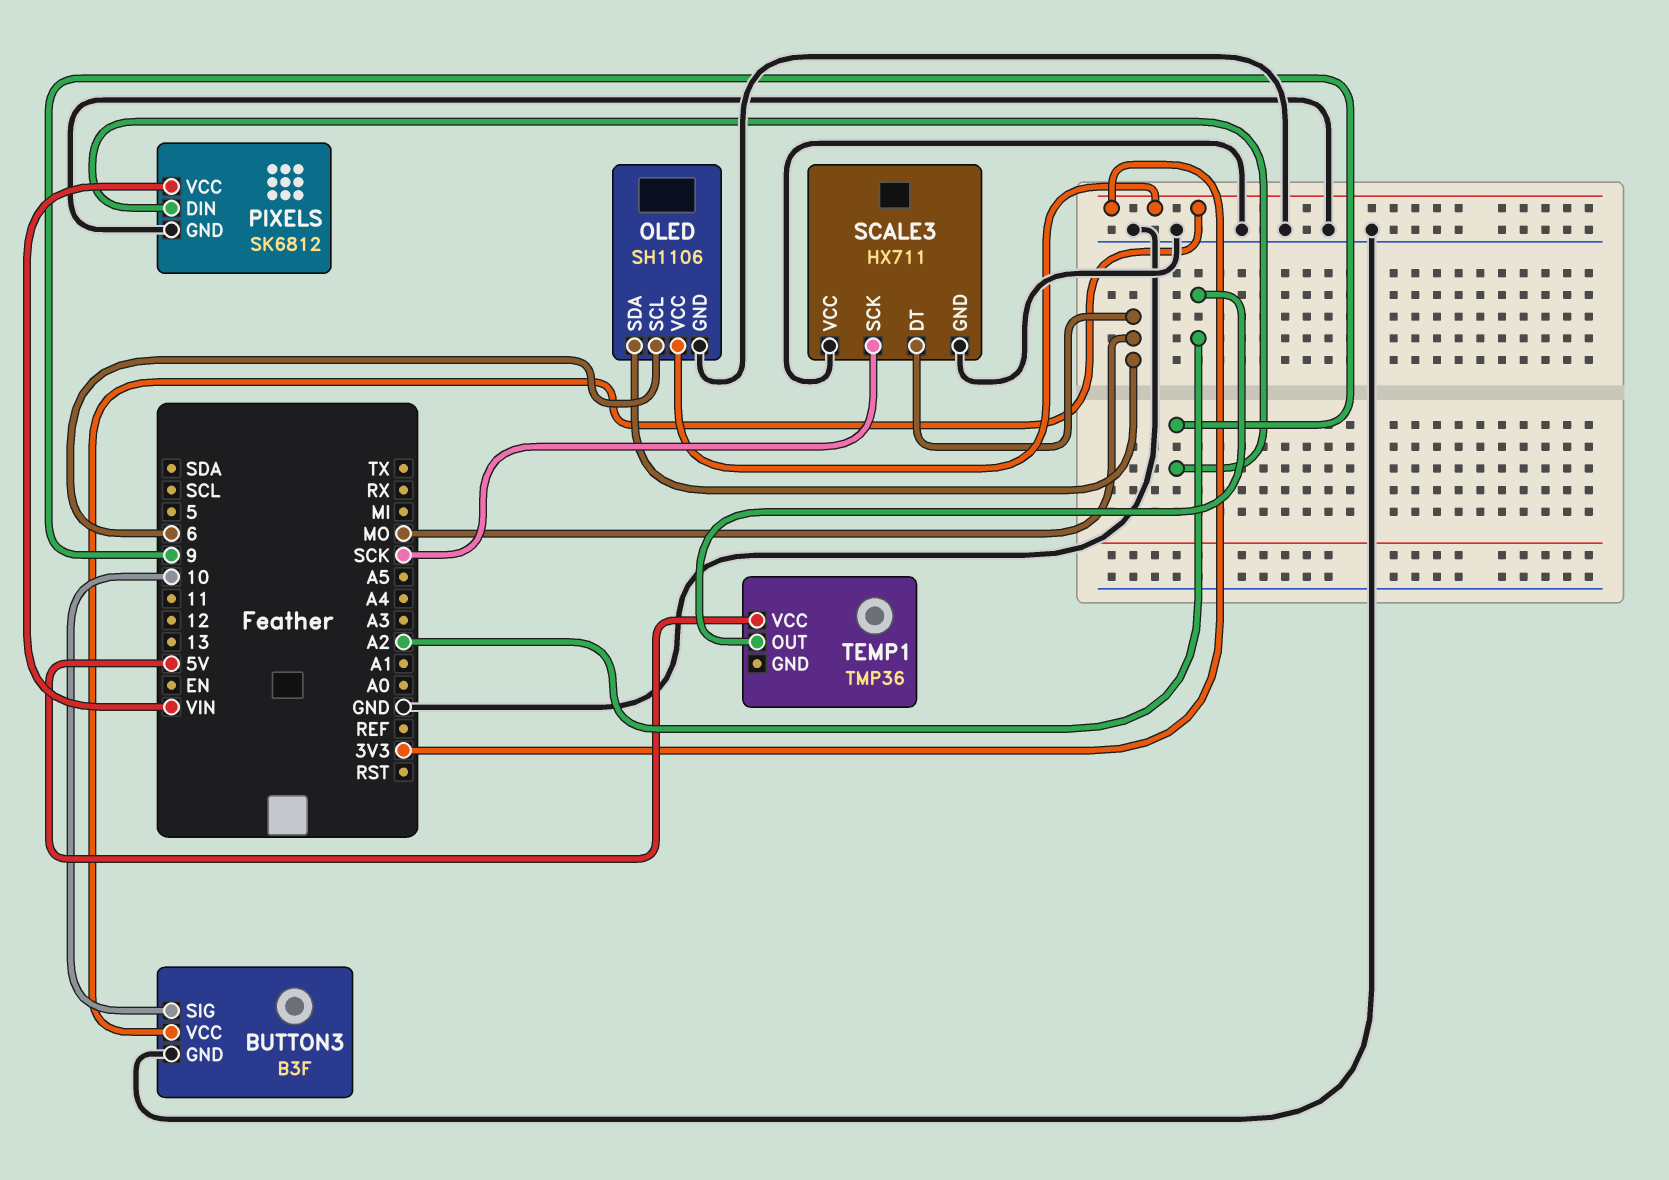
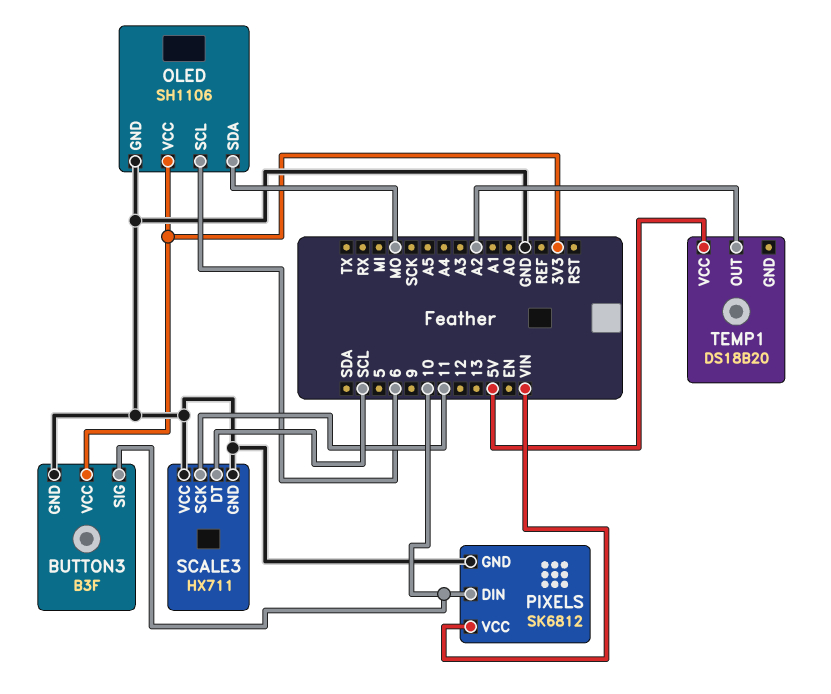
PIXELS pin DIN: 9 -> 10
SCALE3 pin DT: MO -> SCL
SCALE3 pin SCK: SCK -> 11
TEMP1: TMP36 -> DS18B20

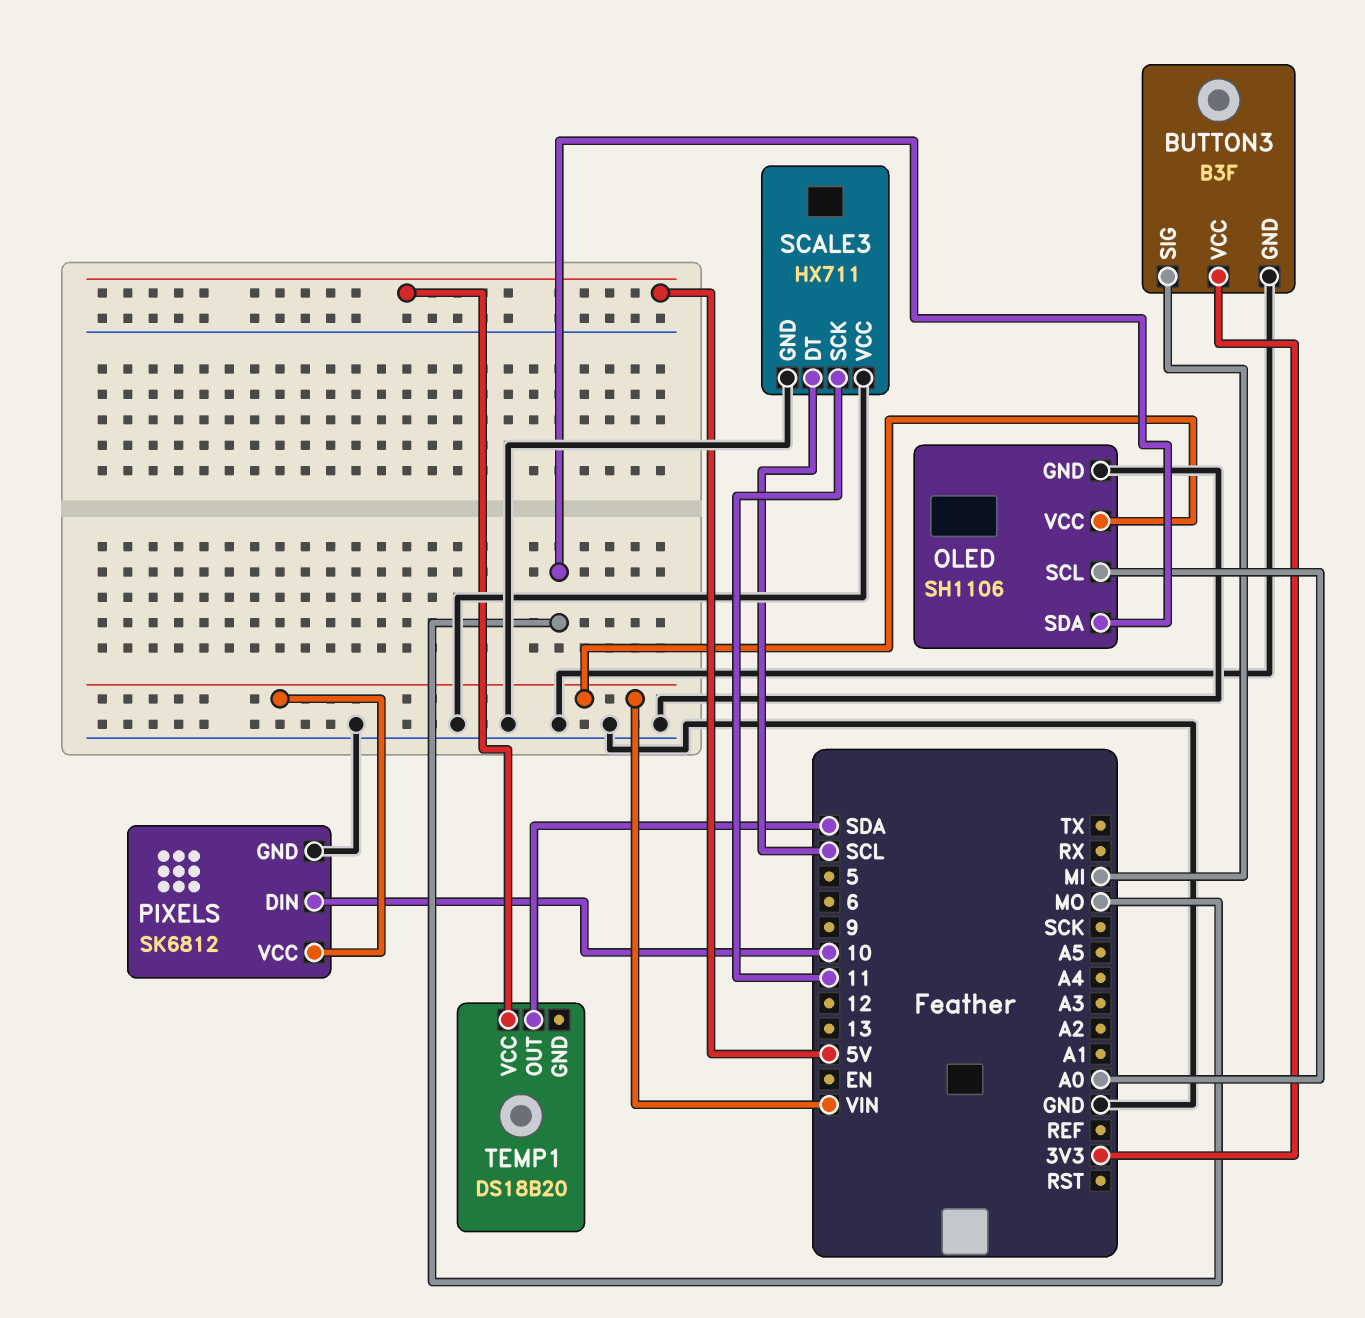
BUTTON3 pin SIG: 10 -> MI
OLED pin SCL: 6 -> A0
OLED pin VCC: 3V3 -> VIN
TEMP1 pin OUT: A2 -> SDA

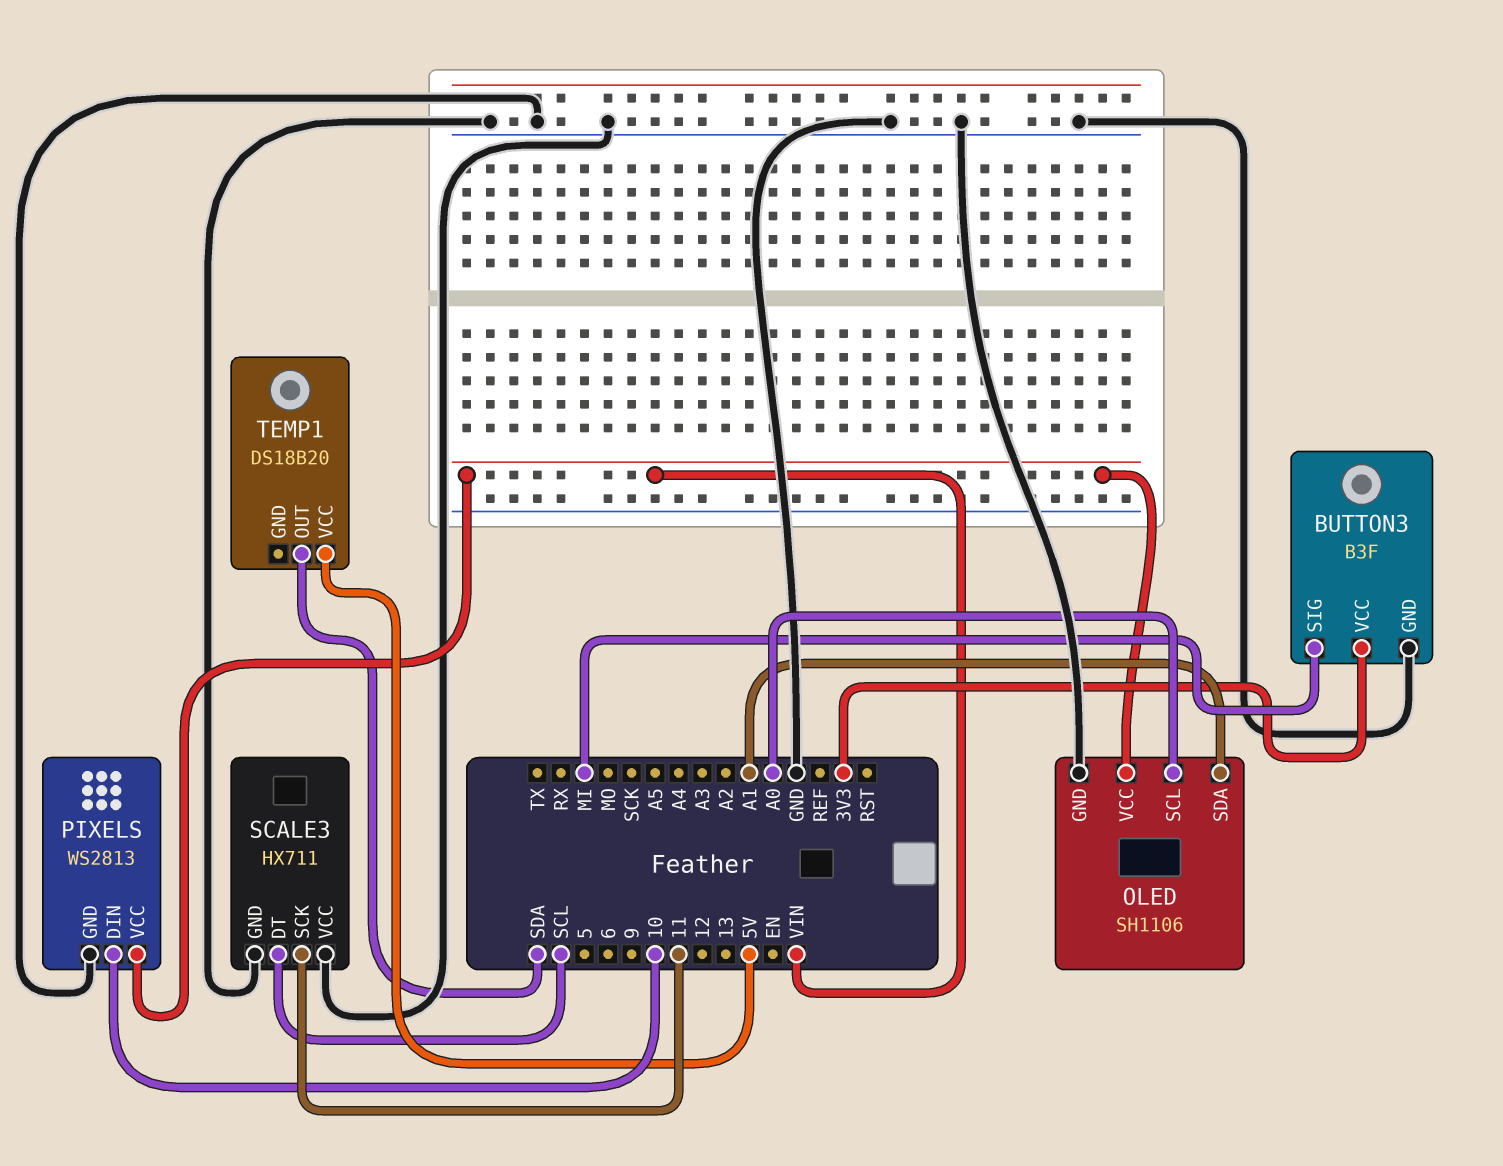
OLED pin SDA: MO -> A1
PIXELS: SK6812 -> WS2813

